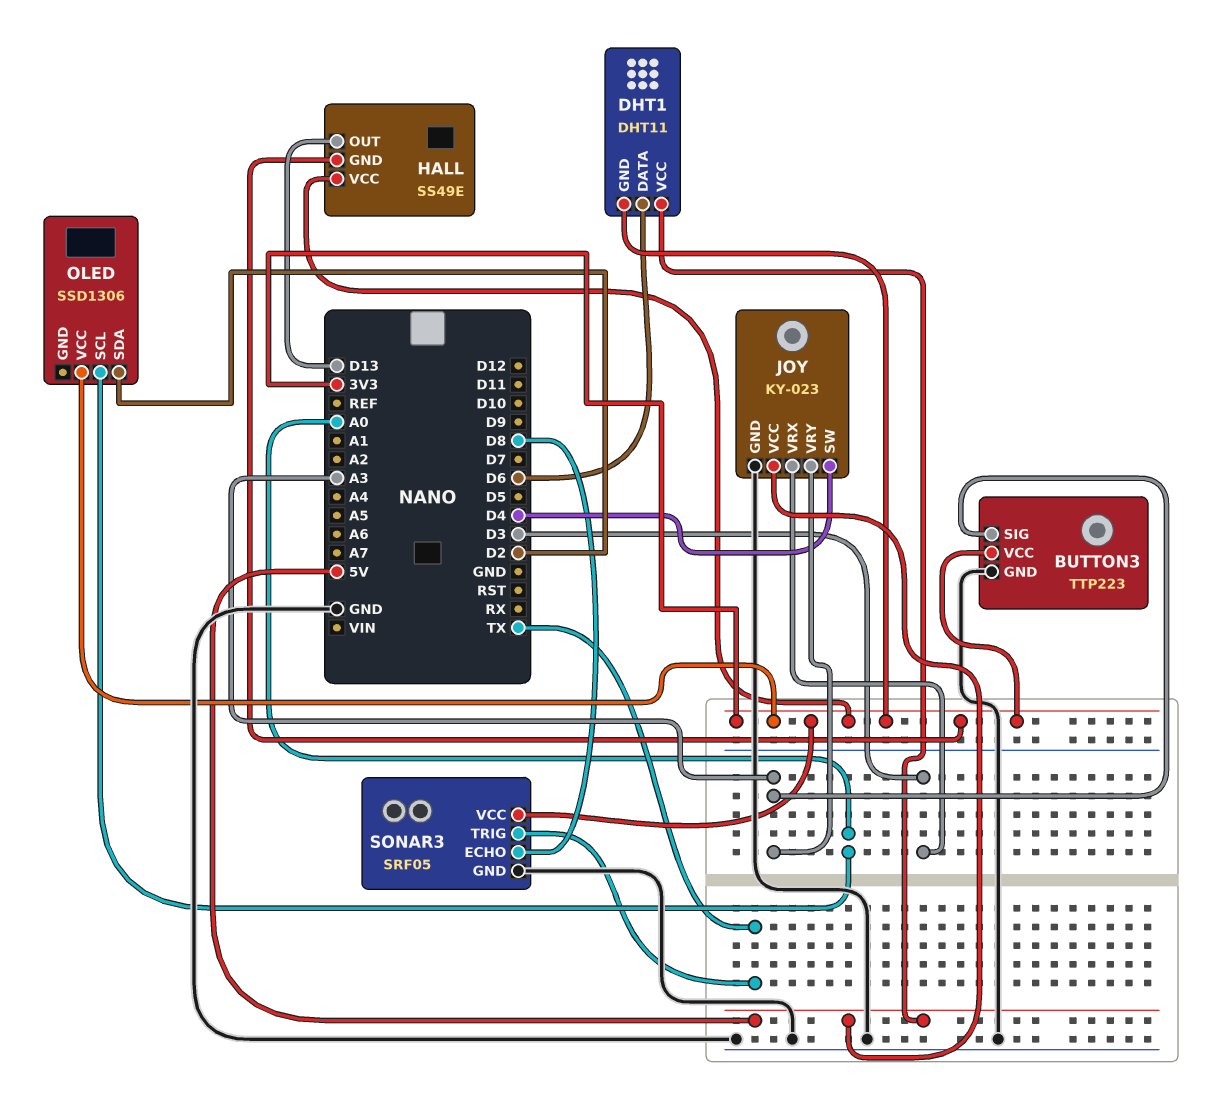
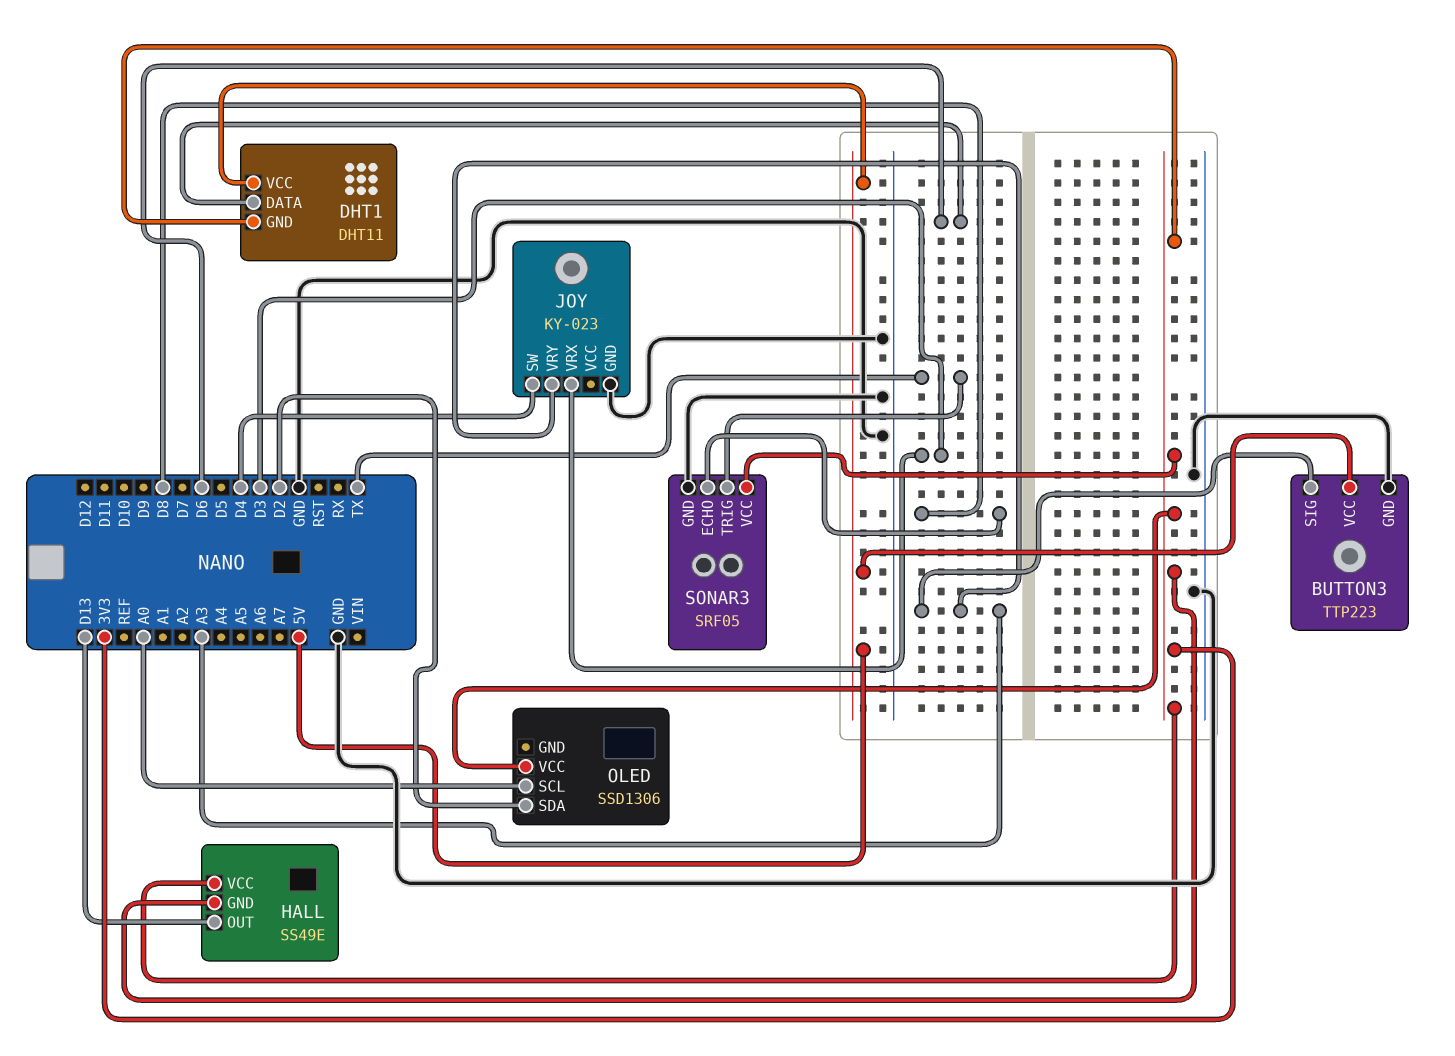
BUTTON3 pin VCC: 3V3 -> 5V
JOY pin VCC: 5V -> none

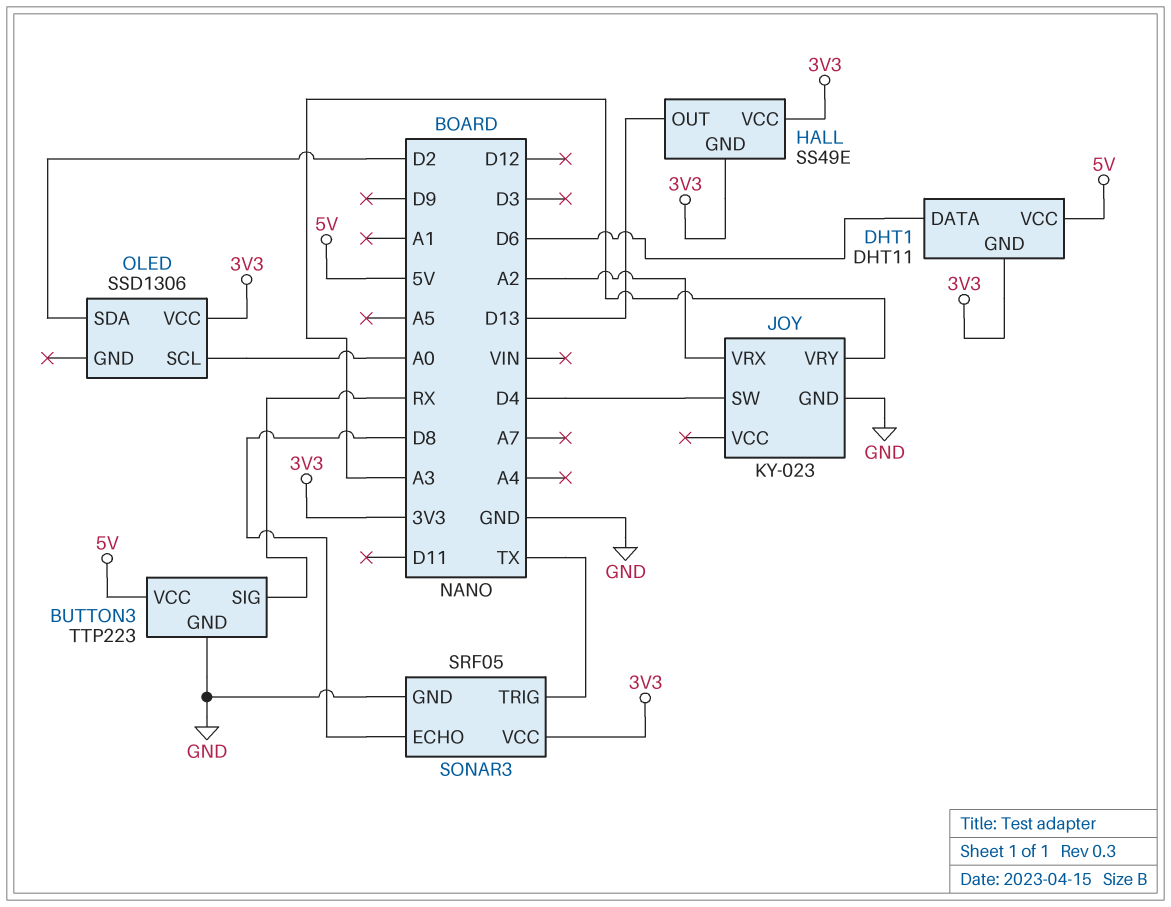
BUTTON3 pin SIG: A3 -> RX
JOY pin VRX: D3 -> A2

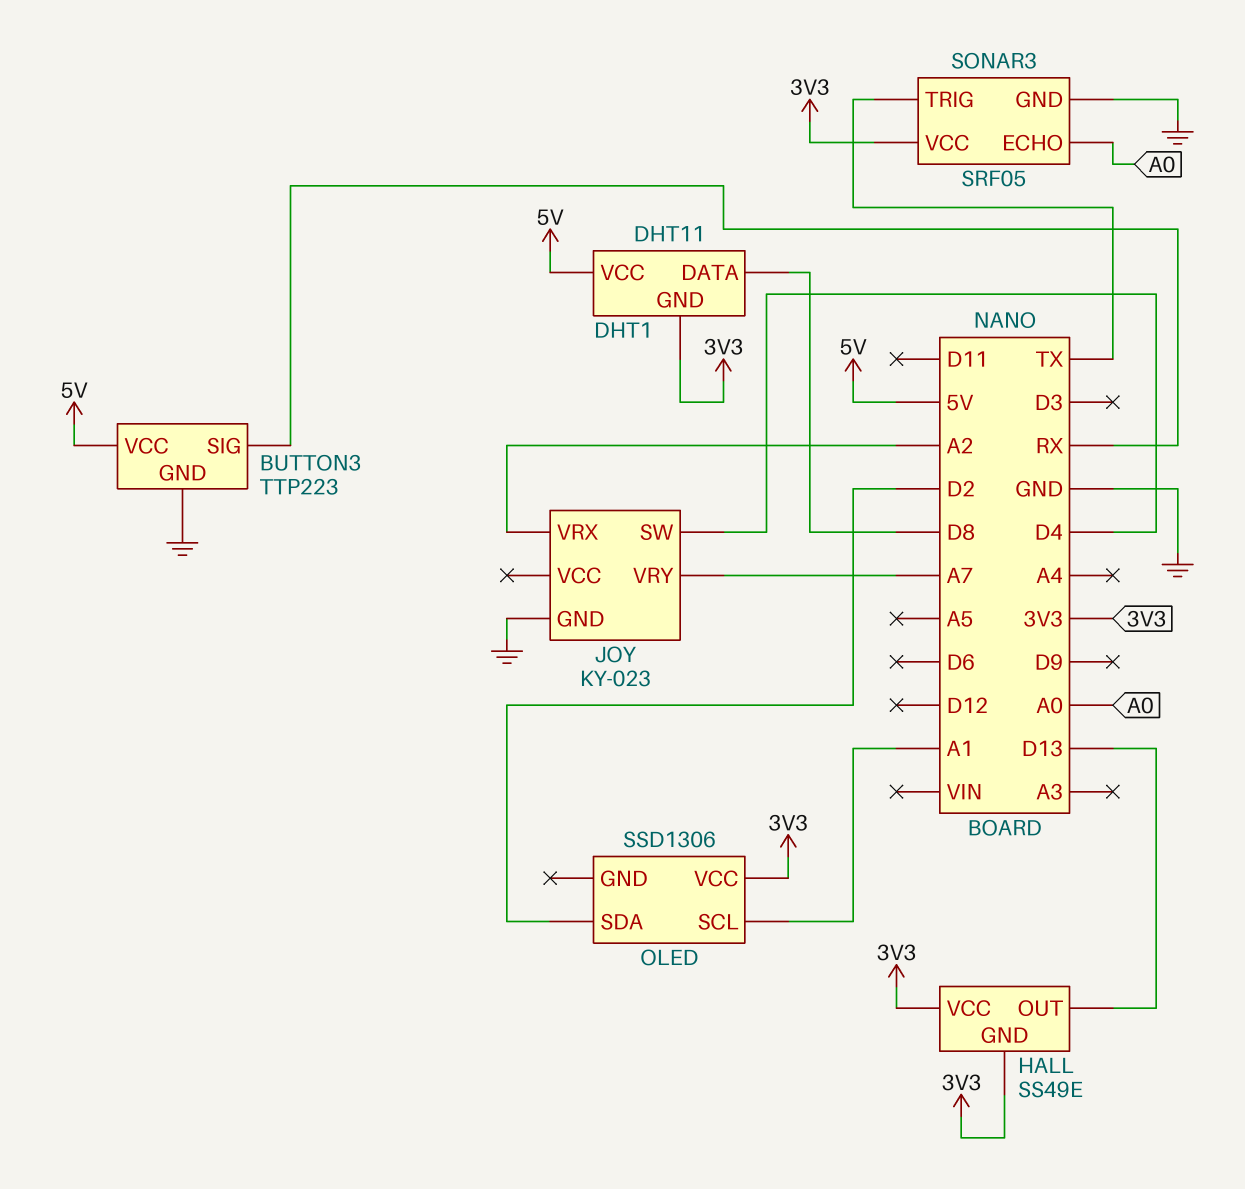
DHT1 pin DATA: D6 -> D8
JOY pin VRY: A3 -> A7
OLED pin SCL: A0 -> A1
SONAR3 pin ECHO: D8 -> A0

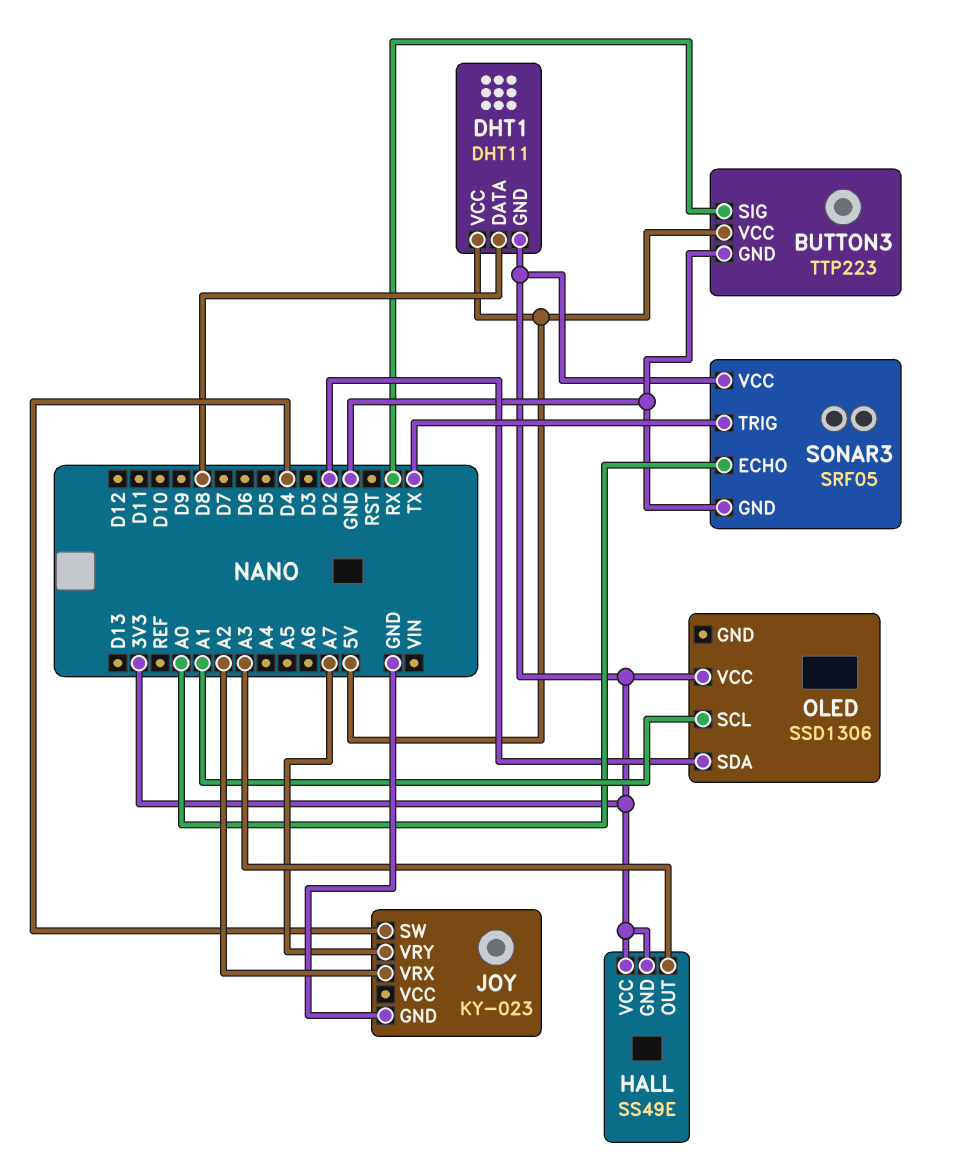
HALL pin OUT: D13 -> A3

